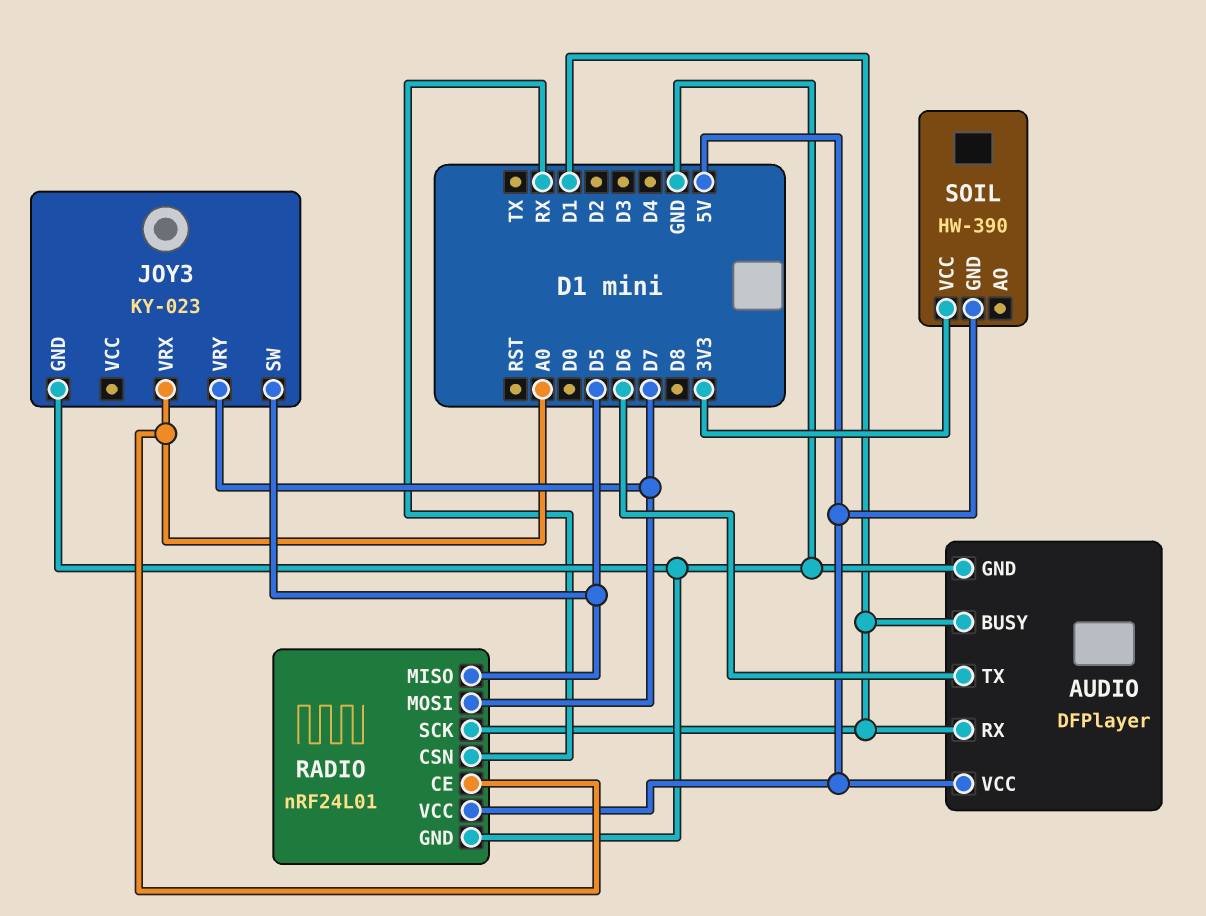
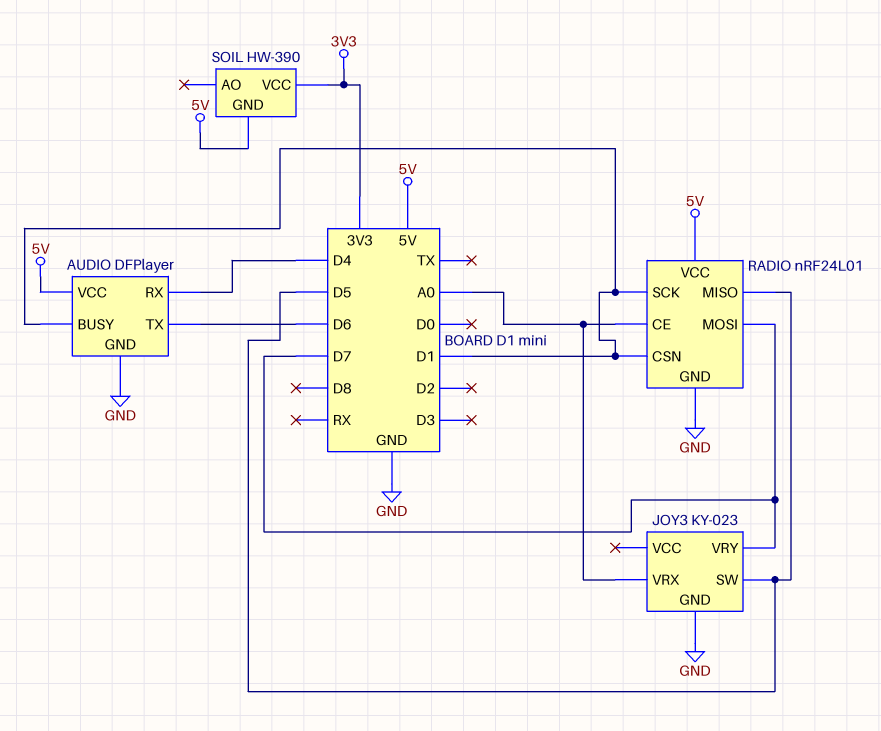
AUDIO pin RX: D1 -> D4
RADIO pin CSN: RX -> D1

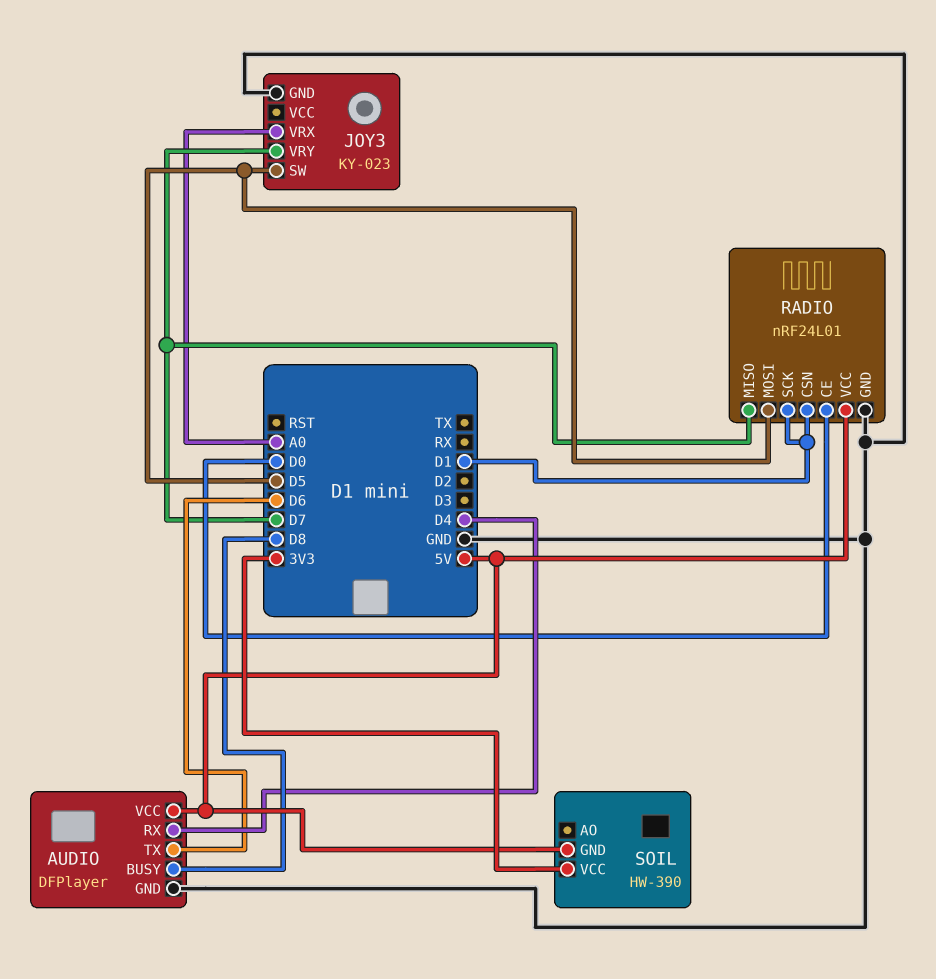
AUDIO pin BUSY: D1 -> D8
RADIO pin CE: A0 -> D0
RADIO pin MISO: D5 -> D7
RADIO pin MOSI: D7 -> D5

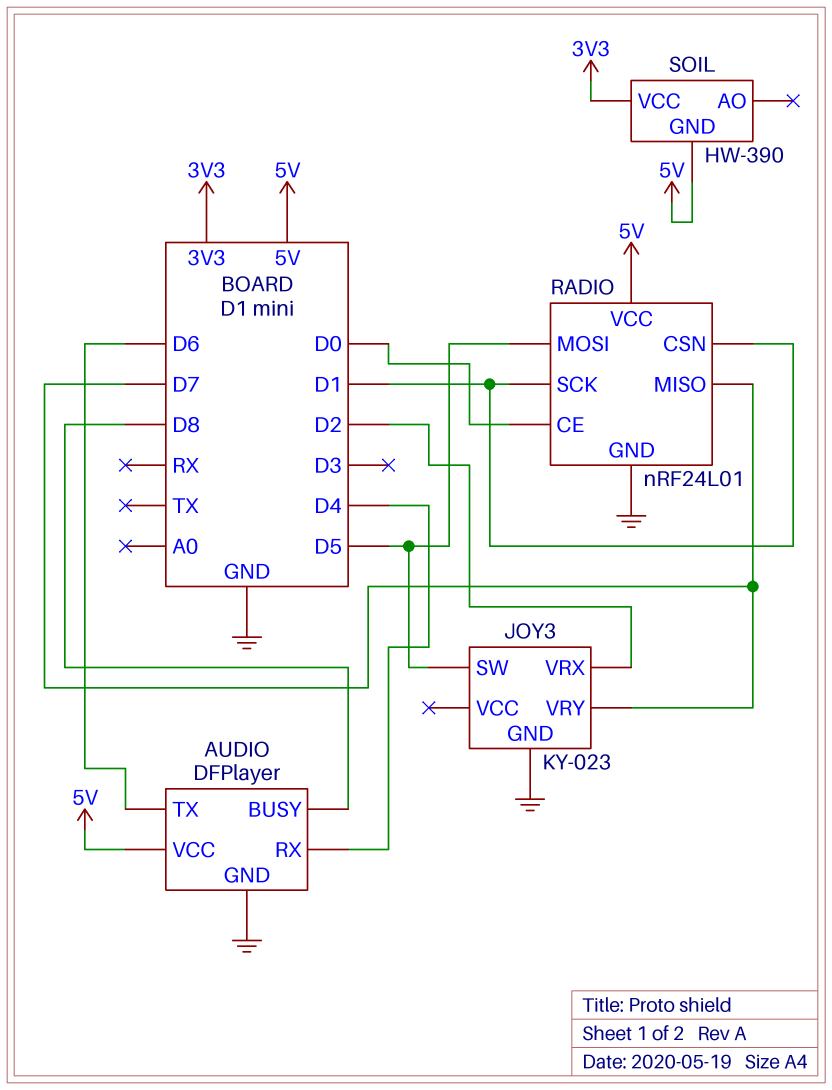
JOY3 pin VRX: A0 -> D2

